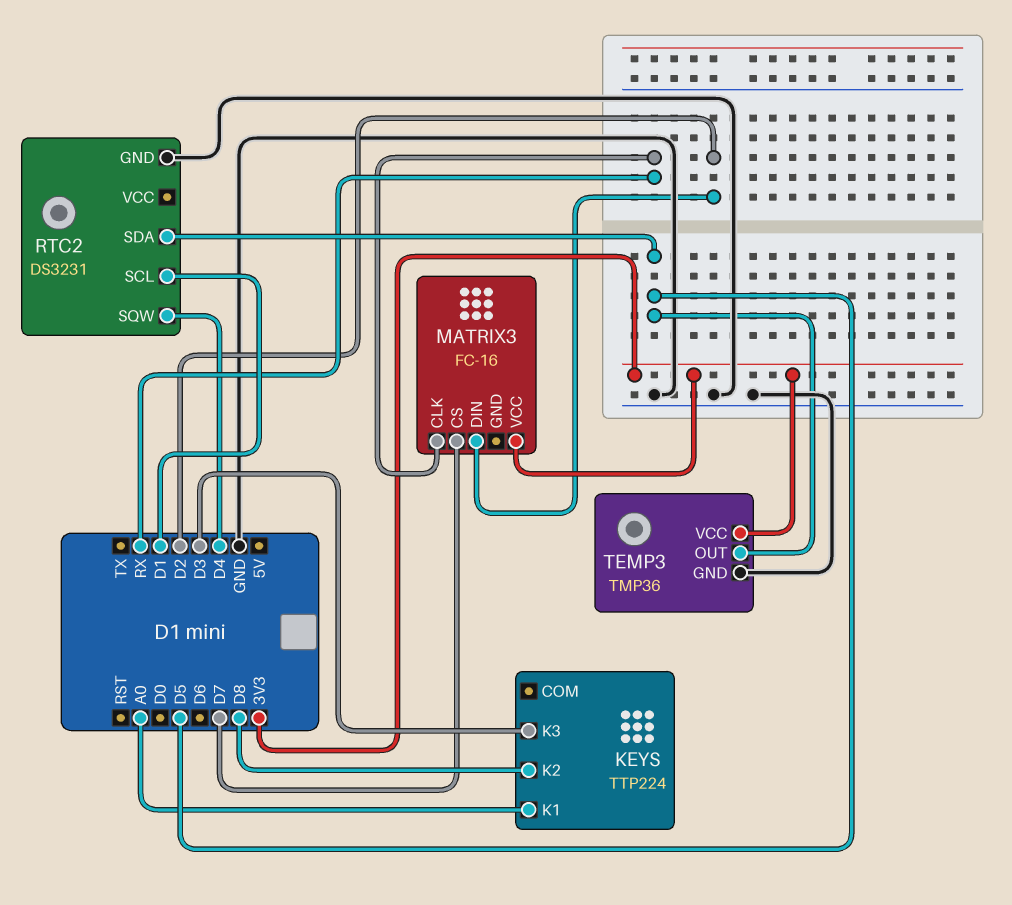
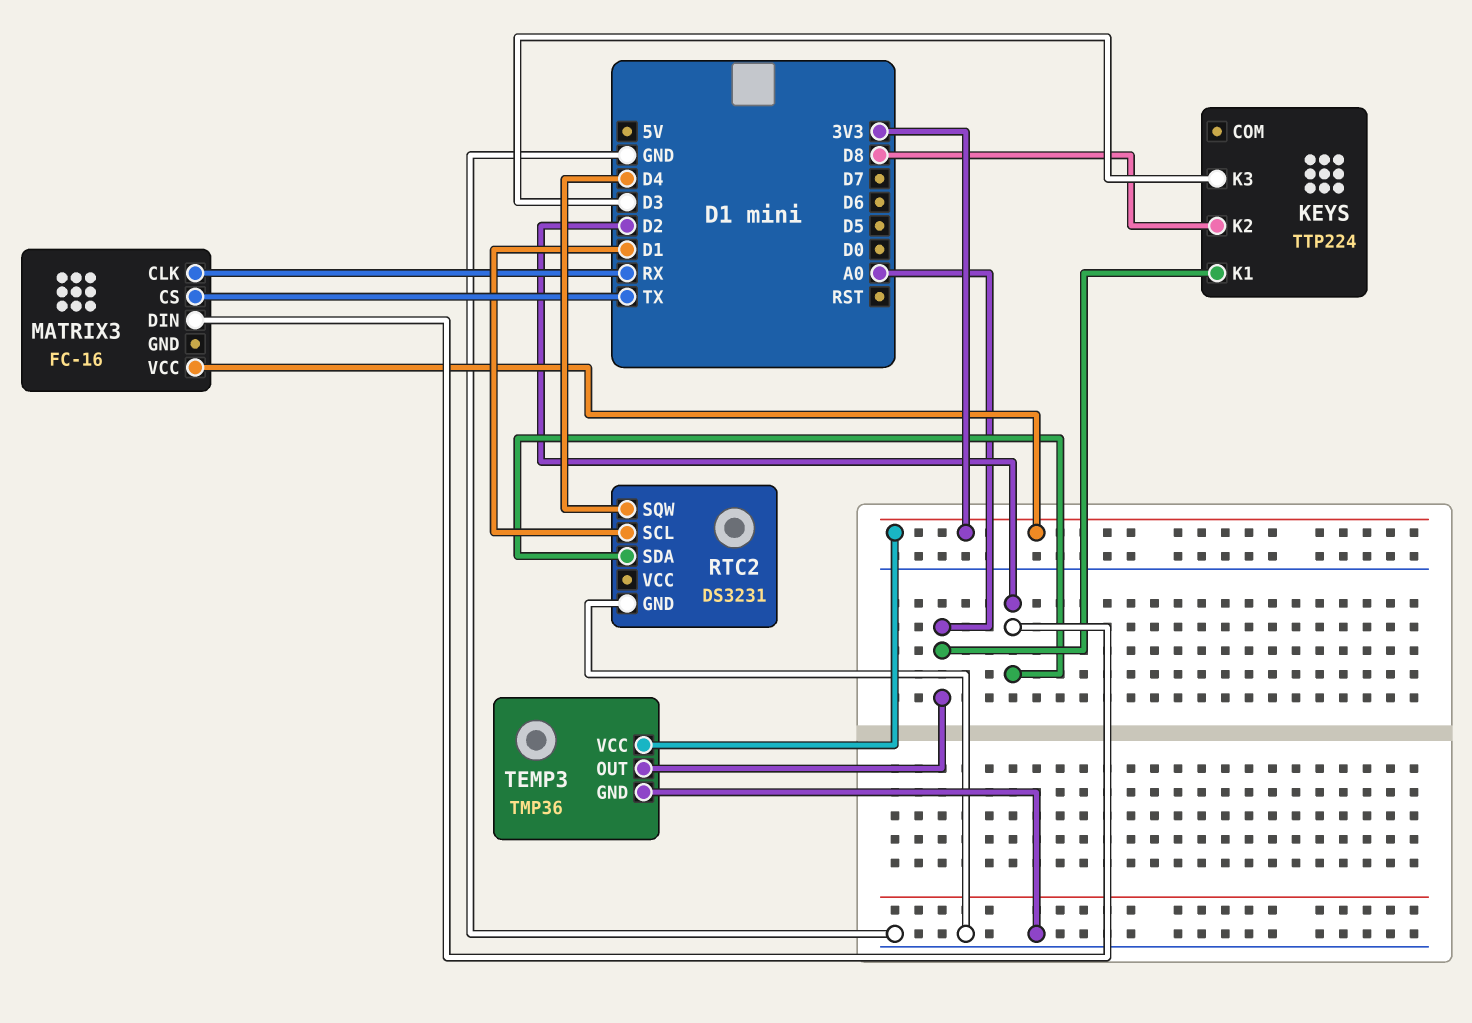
MATRIX3 pin CS: D7 -> TX
RTC2 pin SDA: D5 -> D2
TEMP3 pin OUT: D5 -> A0

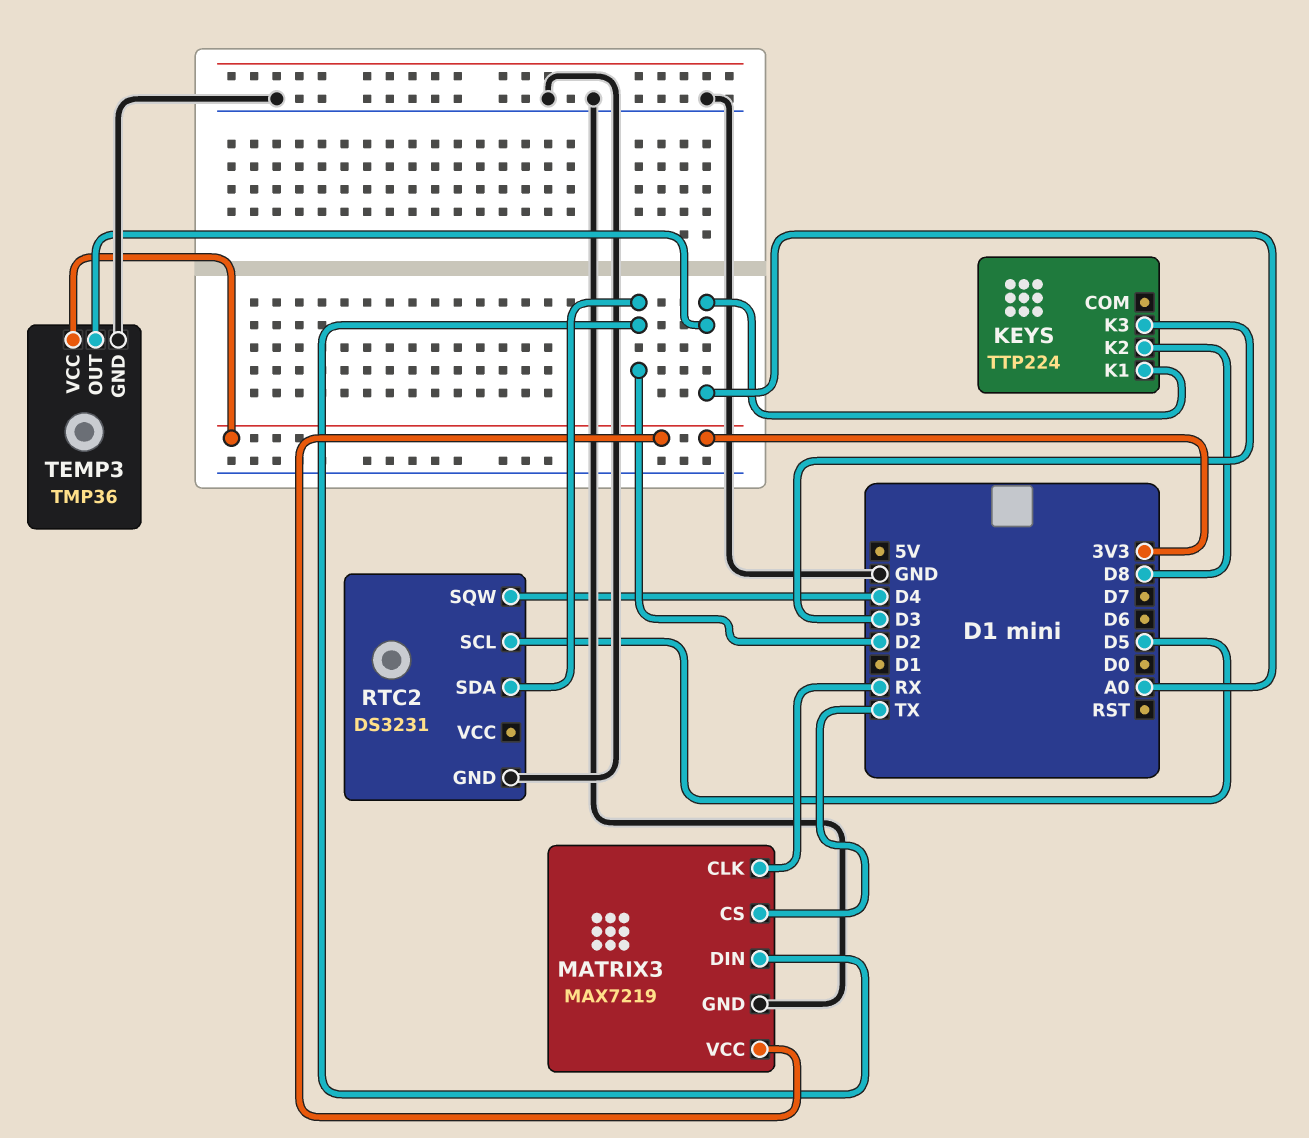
MATRIX3: FC-16 -> MAX7219
MATRIX3 pin GND: none -> GND
RTC2 pin SCL: D1 -> D5

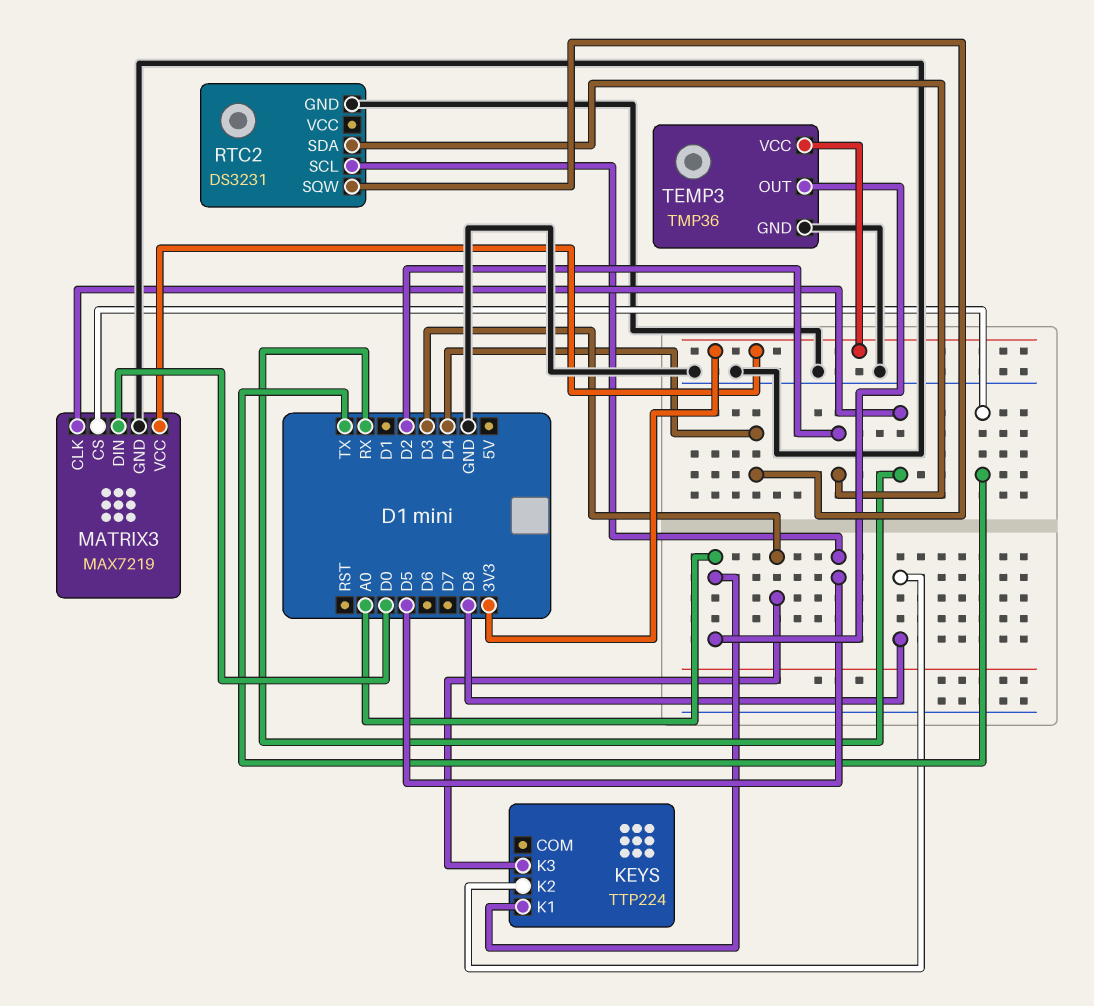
MATRIX3 pin DIN: D2 -> D0

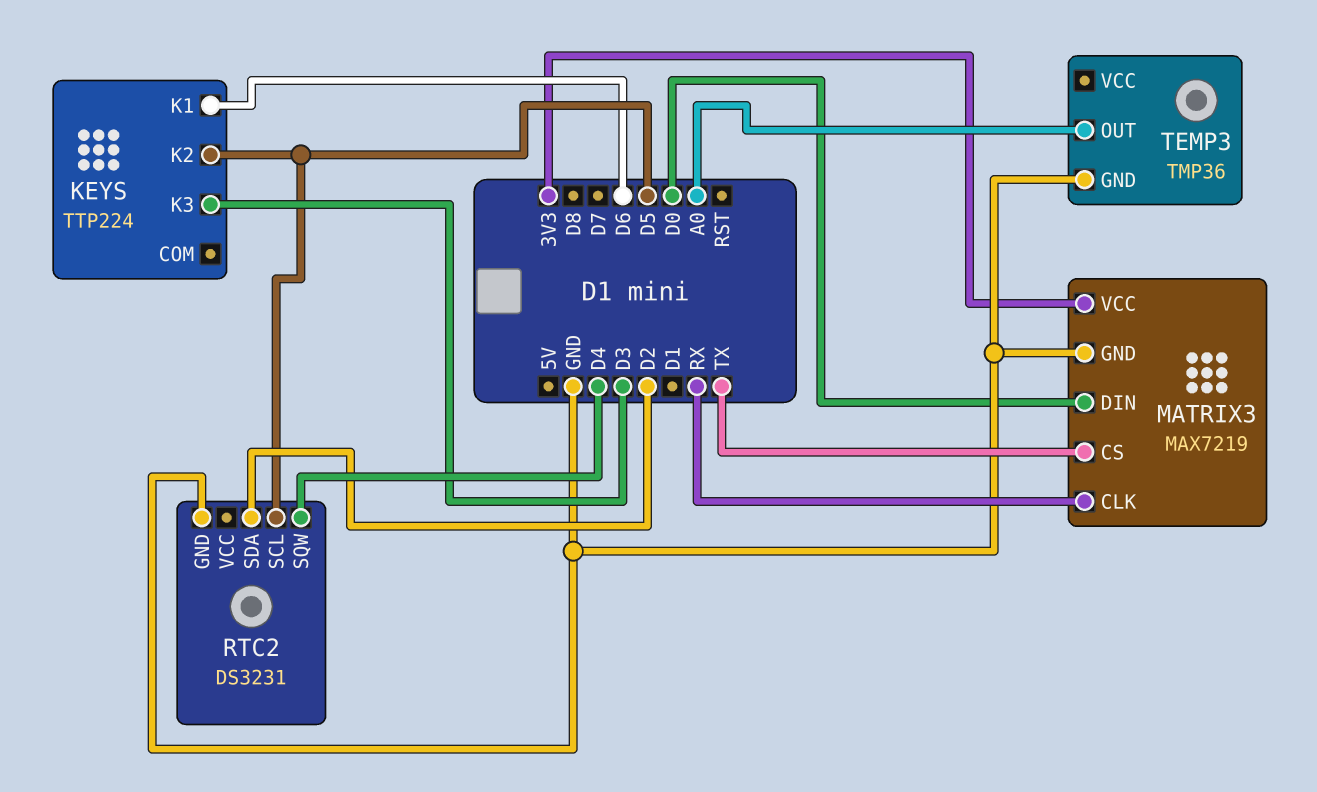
KEYS pin K1: A0 -> D6
KEYS pin K2: D8 -> D5
TEMP3 pin VCC: 3V3 -> none

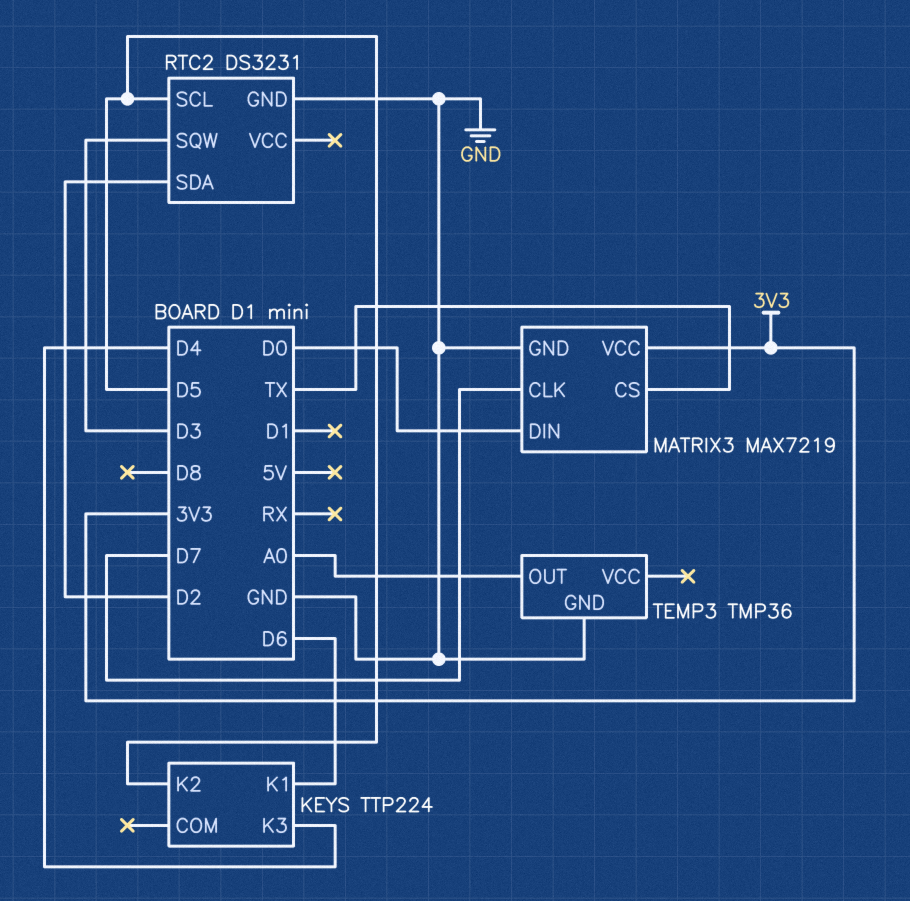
KEYS pin K3: D3 -> D4
MATRIX3 pin CLK: RX -> D7
RTC2 pin SQW: D4 -> D3

